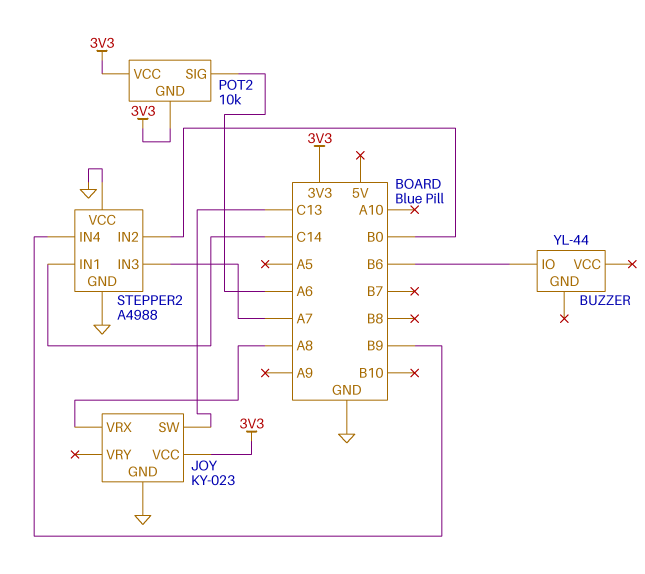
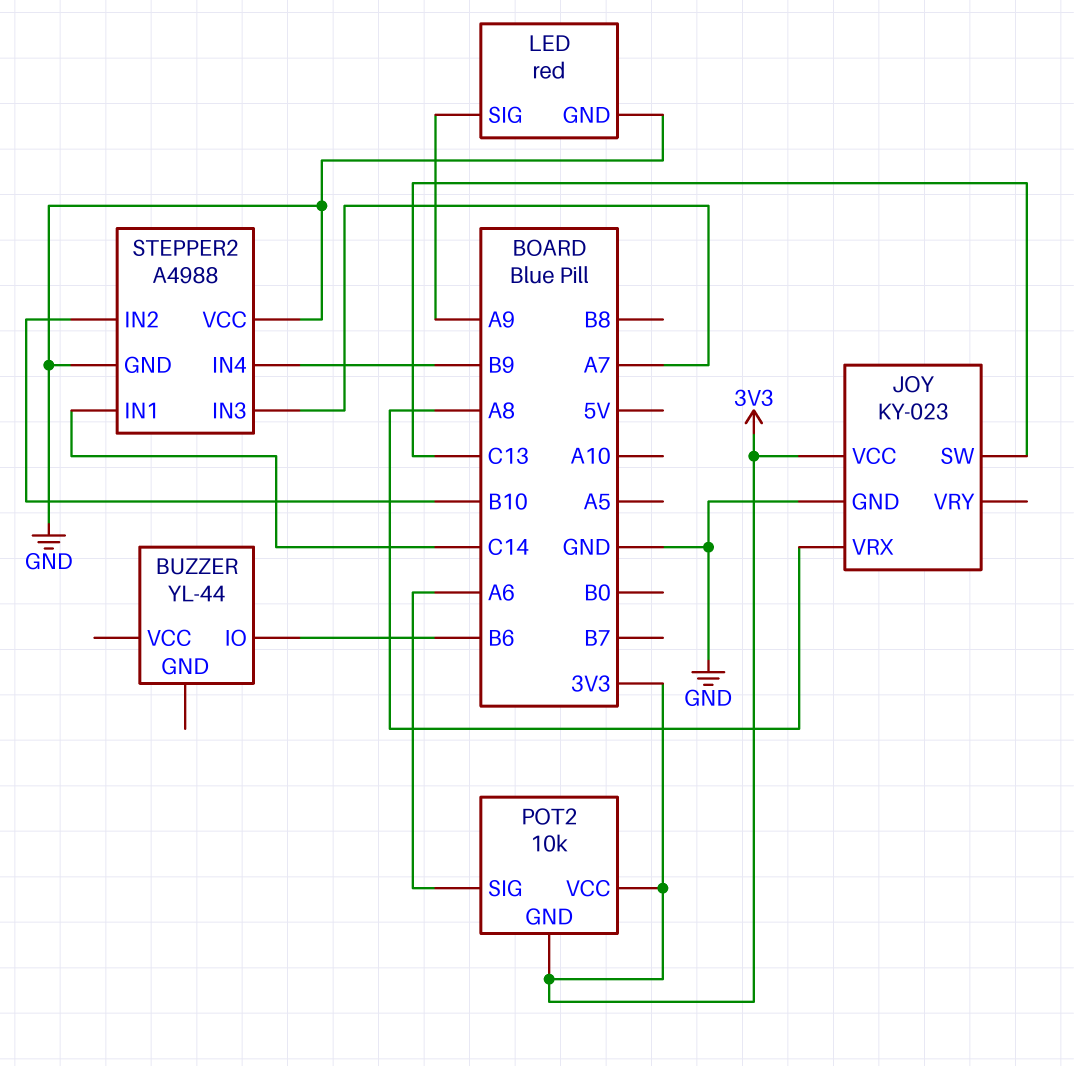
LED: none -> red
LED pin GND: none -> GND
LED pin SIG: none -> A9
STEPPER2 pin IN2: B0 -> B10

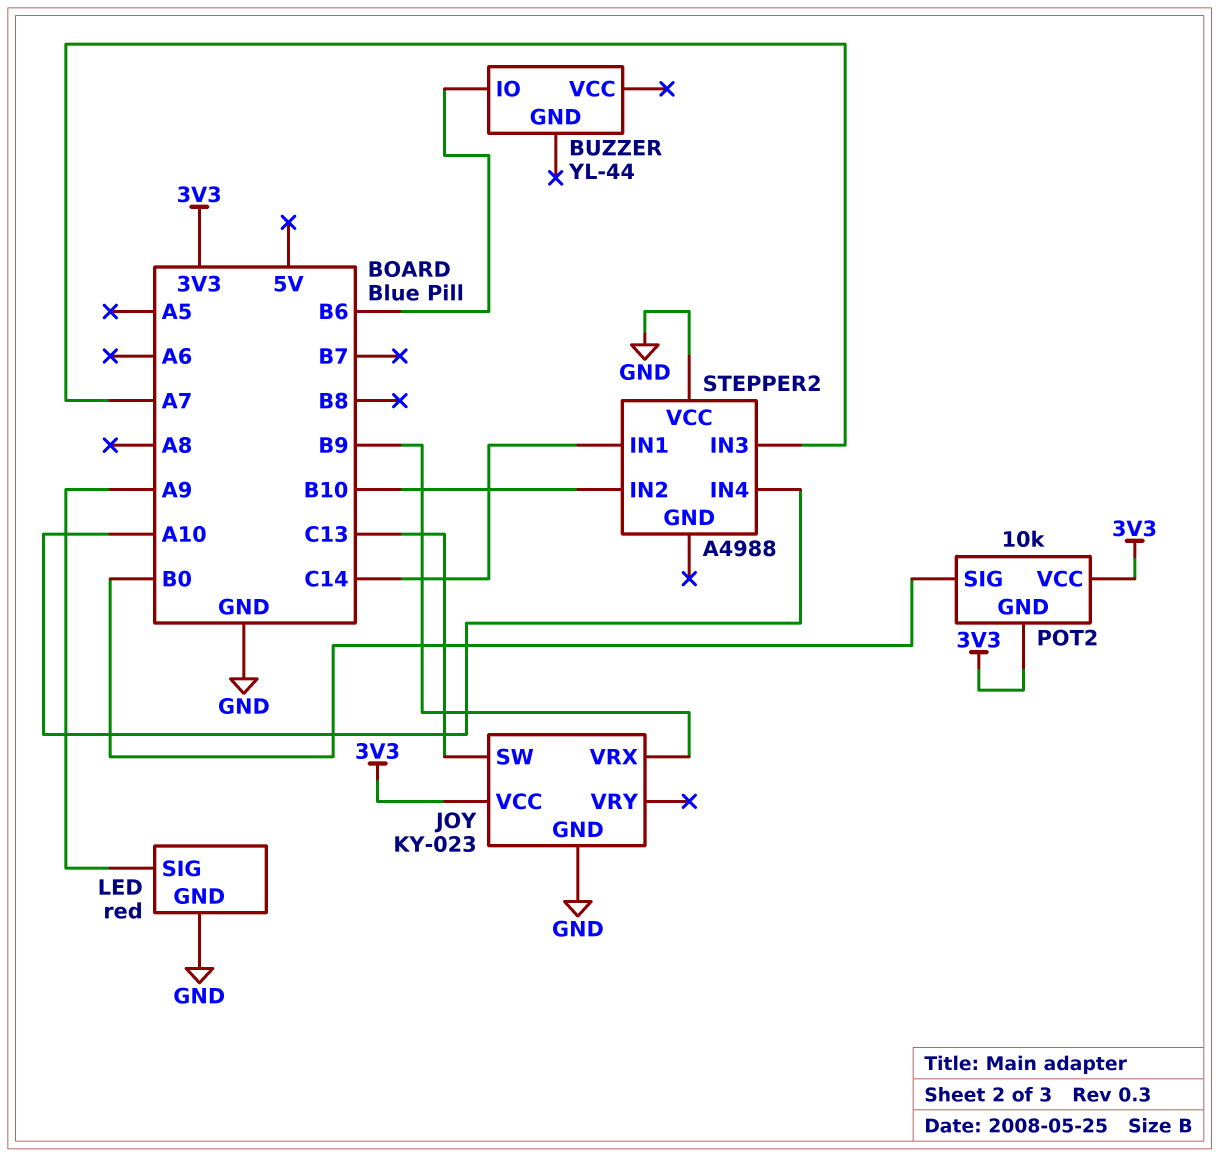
JOY pin VRX: A8 -> B9
POT2 pin SIG: A6 -> B0
STEPPER2 pin GND: GND -> none
STEPPER2 pin IN4: B9 -> A10

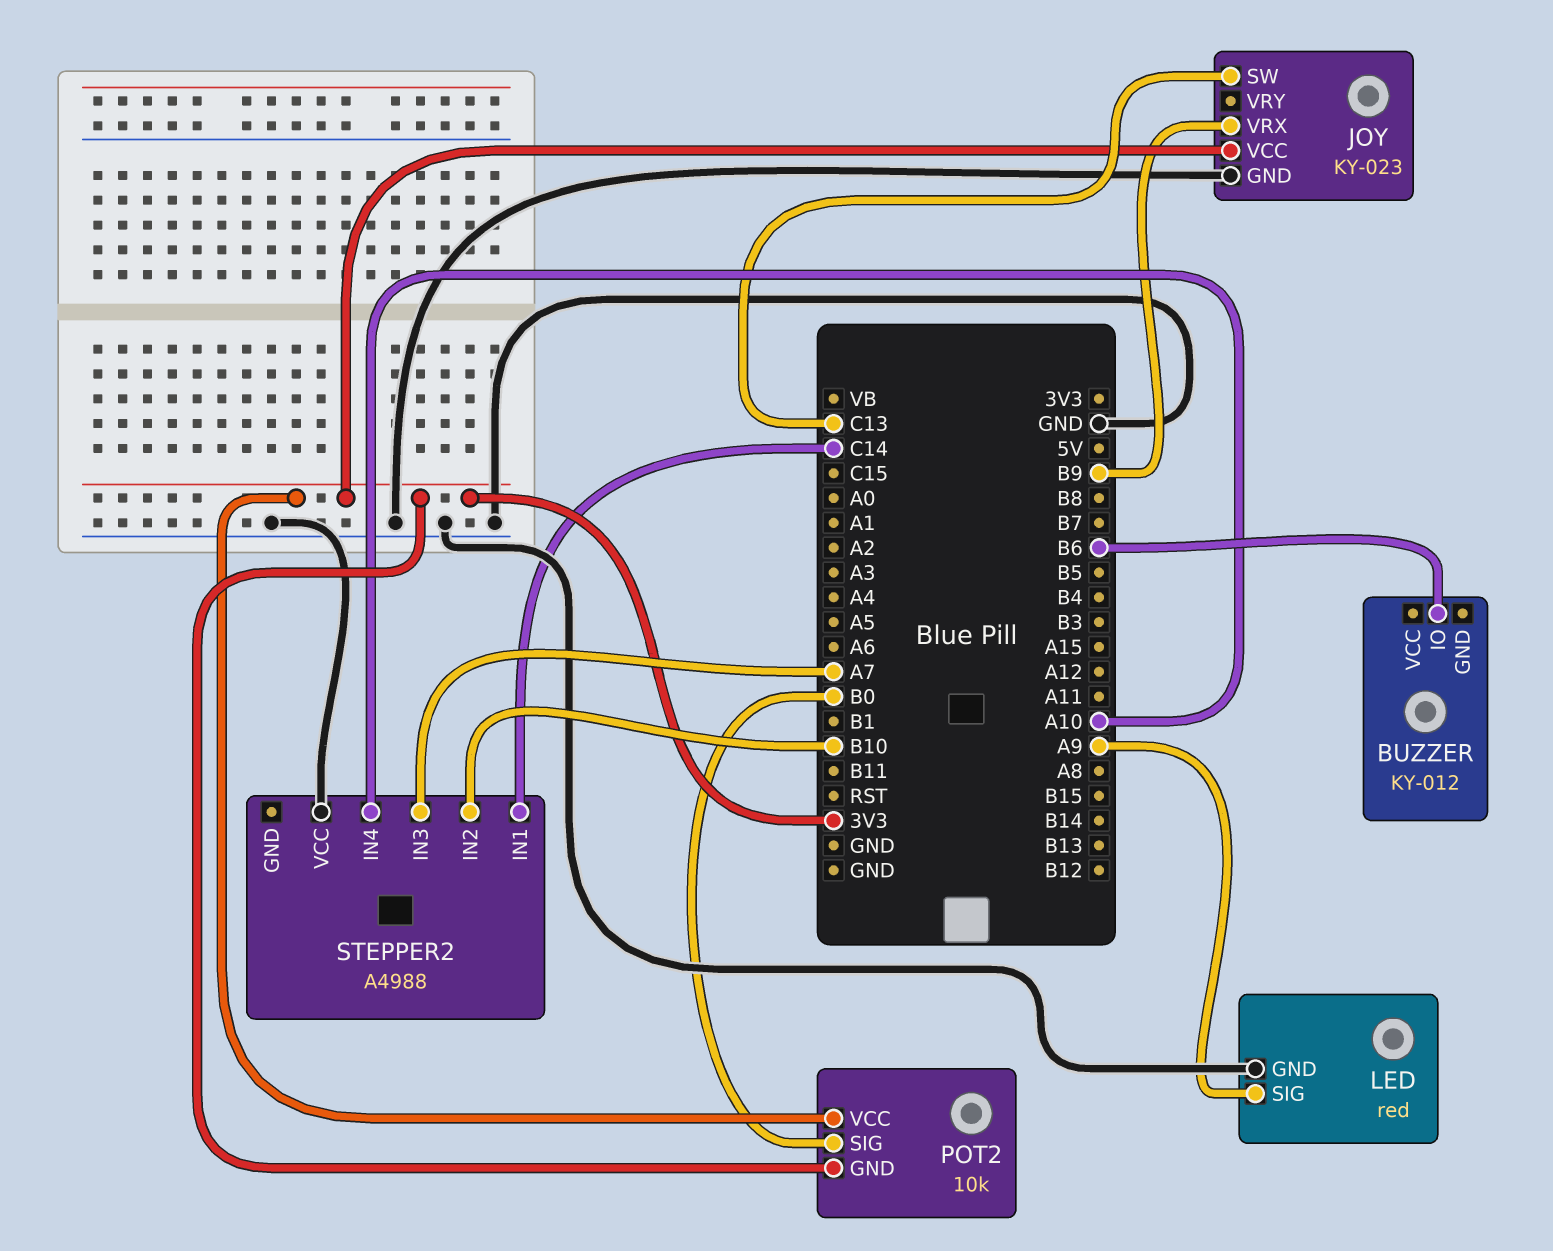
BUZZER: YL-44 -> KY-012

